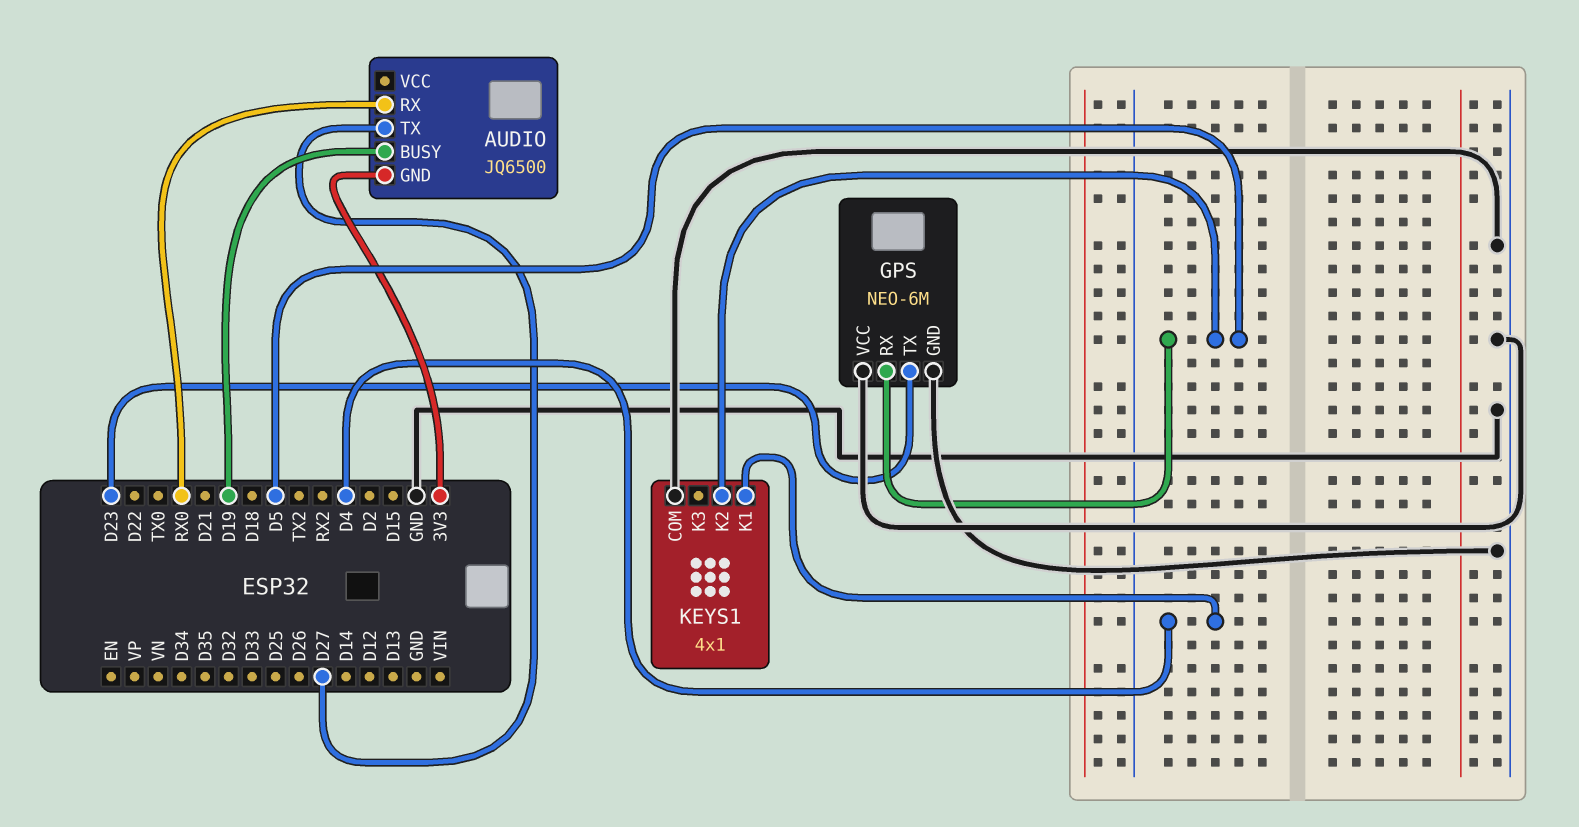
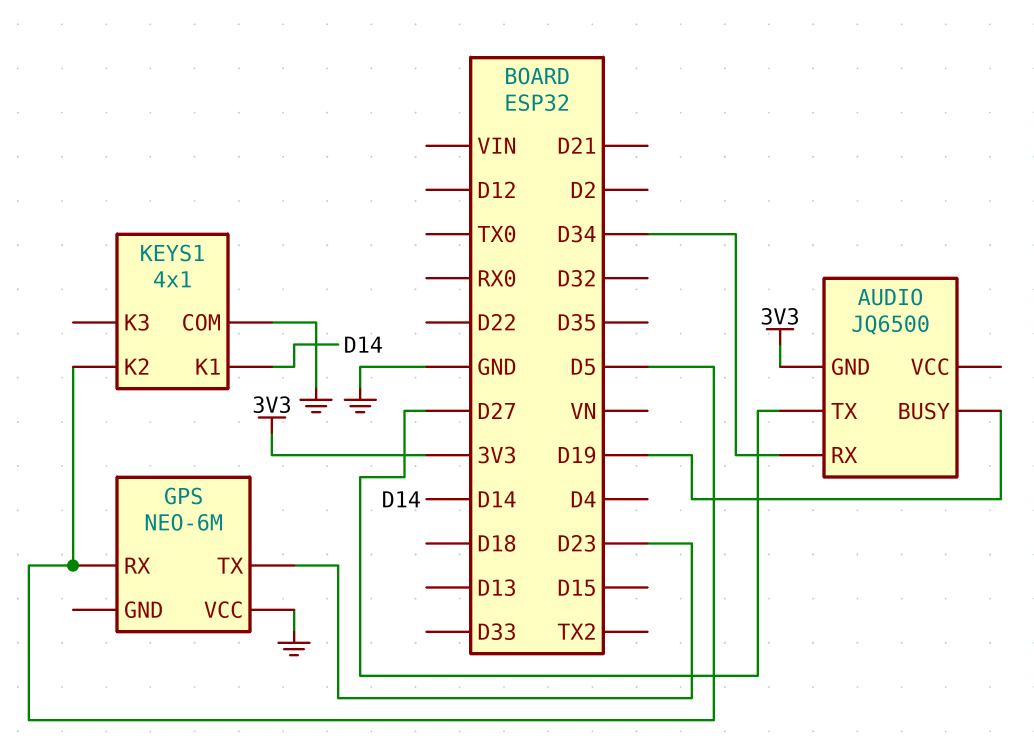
AUDIO pin RX: RX0 -> D34
GPS pin GND: GND -> none
KEYS1 pin K1: D4 -> D14

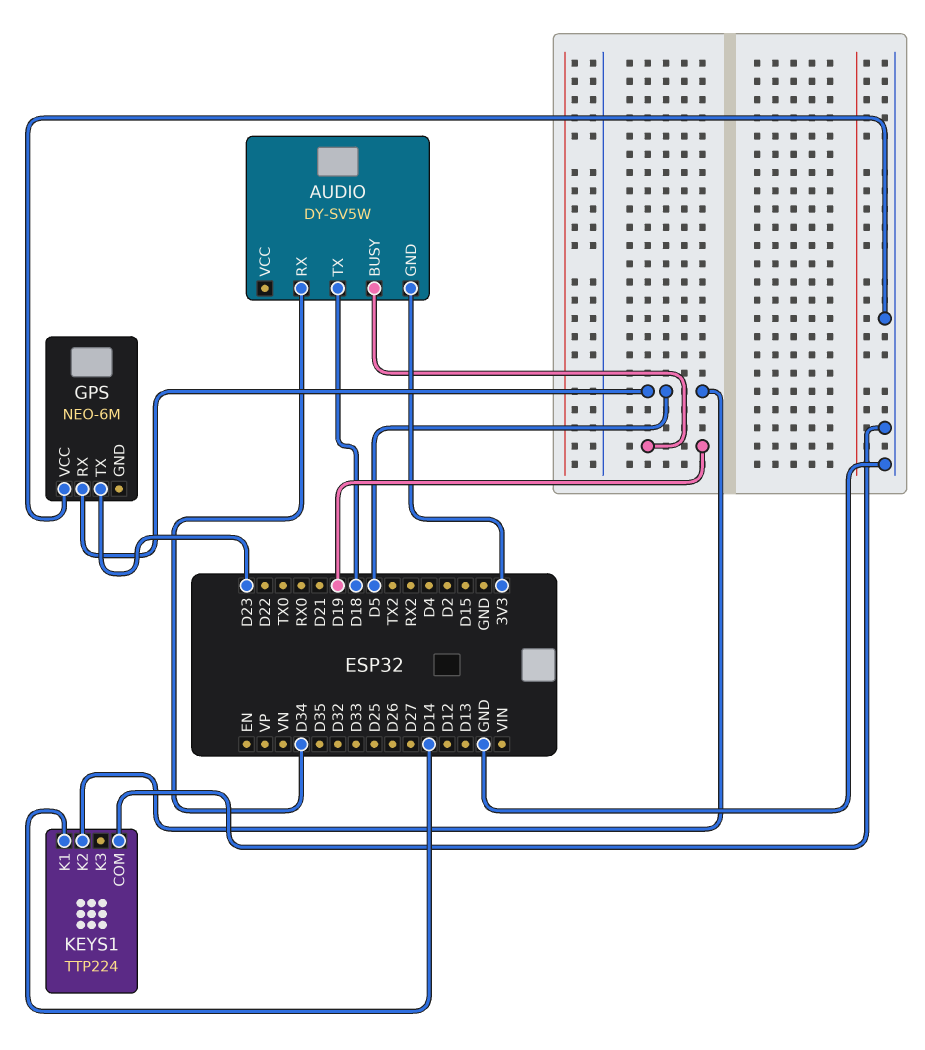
AUDIO: JQ6500 -> DY-SV5W
AUDIO pin TX: D27 -> D18
KEYS1: 4x1 -> TTP224

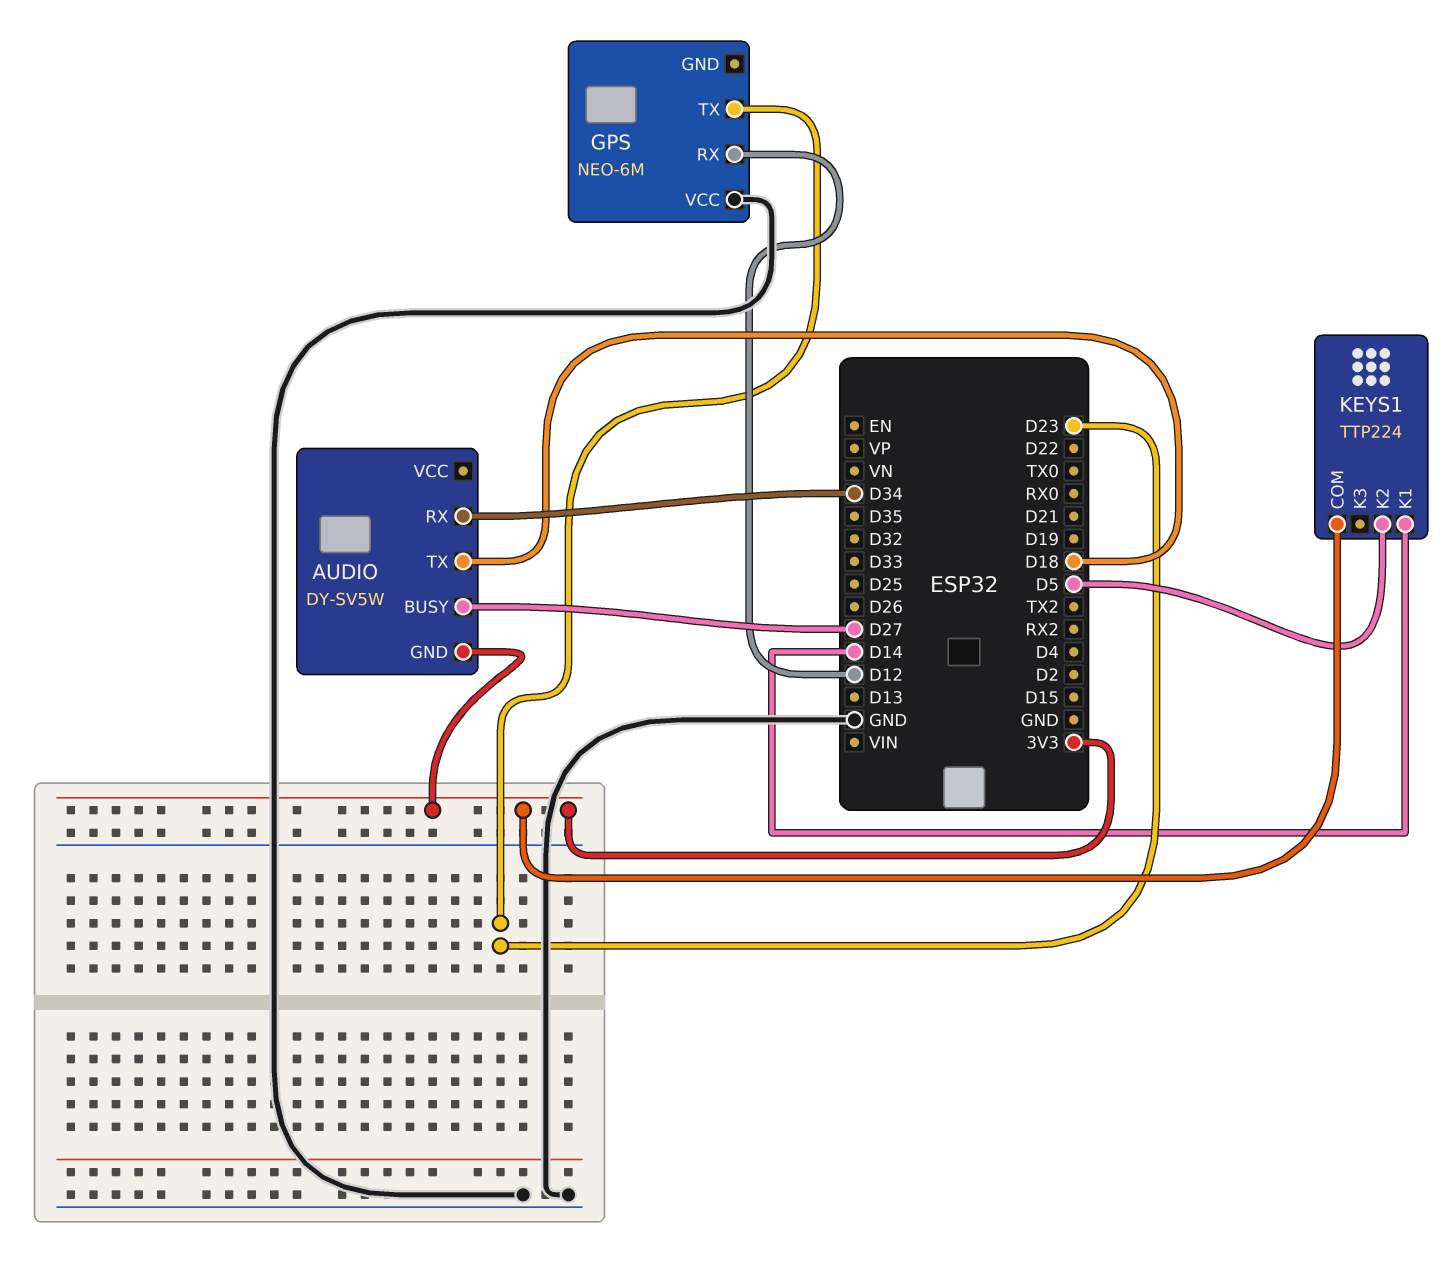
AUDIO pin BUSY: D19 -> D27
GPS pin RX: D5 -> D12
KEYS1 pin COM: GND -> 3V3

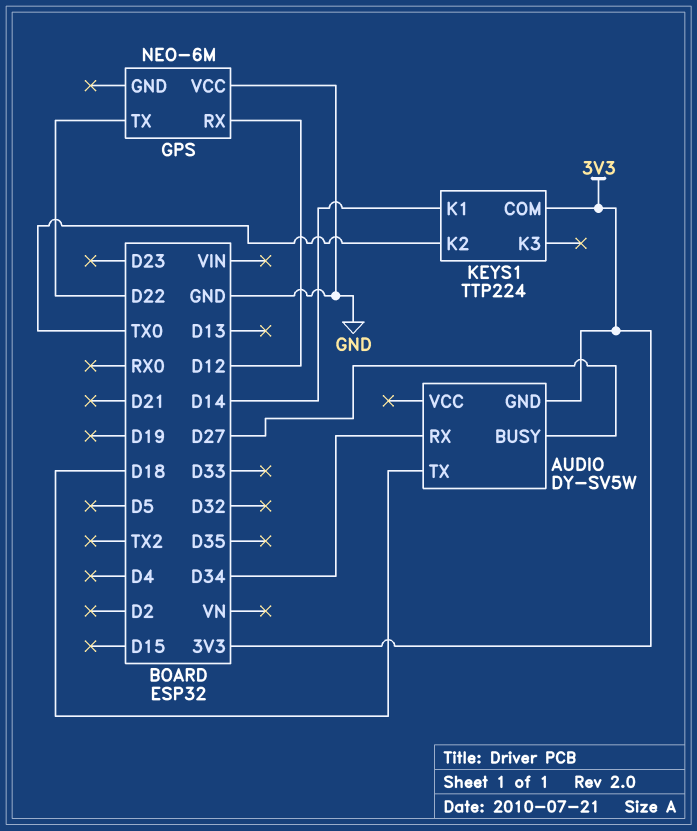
GPS pin TX: D23 -> D22
KEYS1 pin K2: D5 -> TX0

